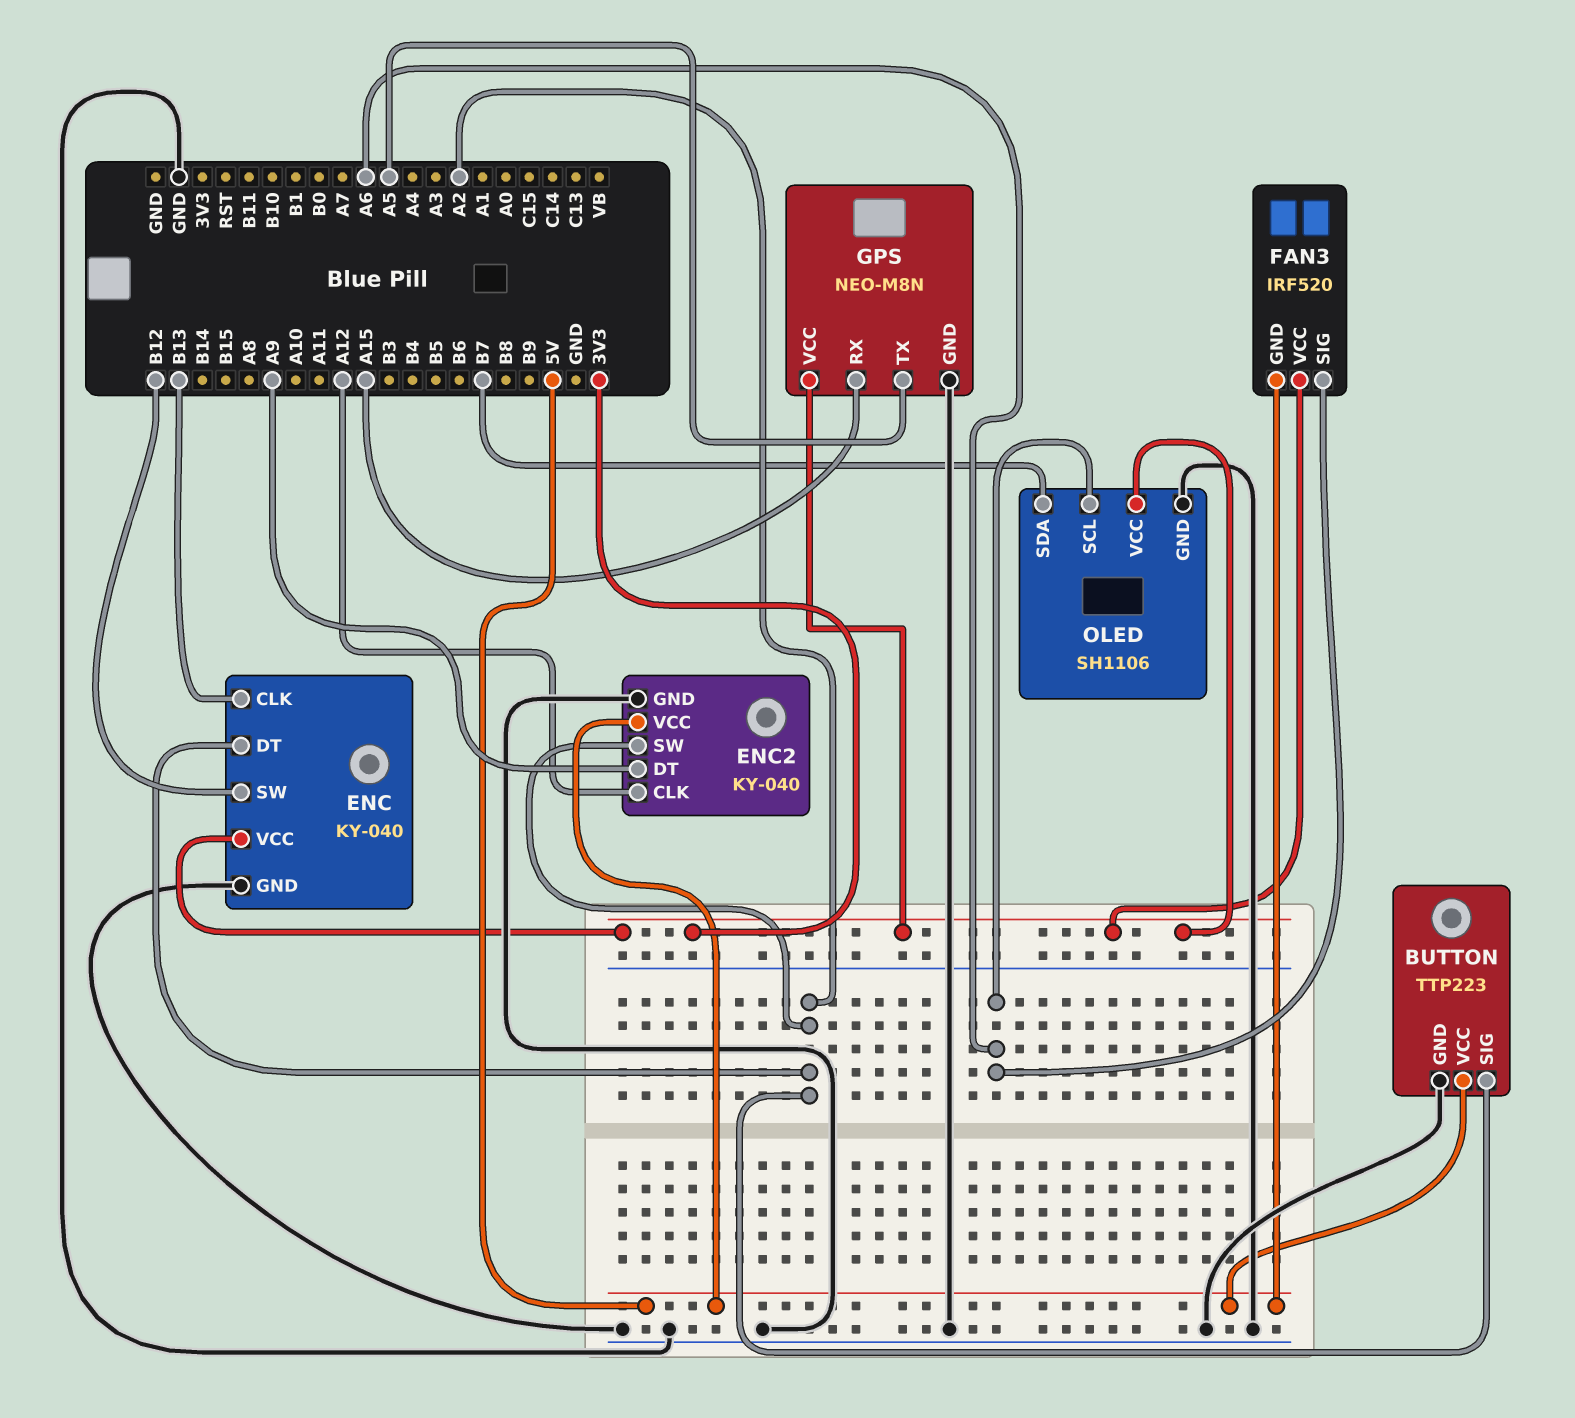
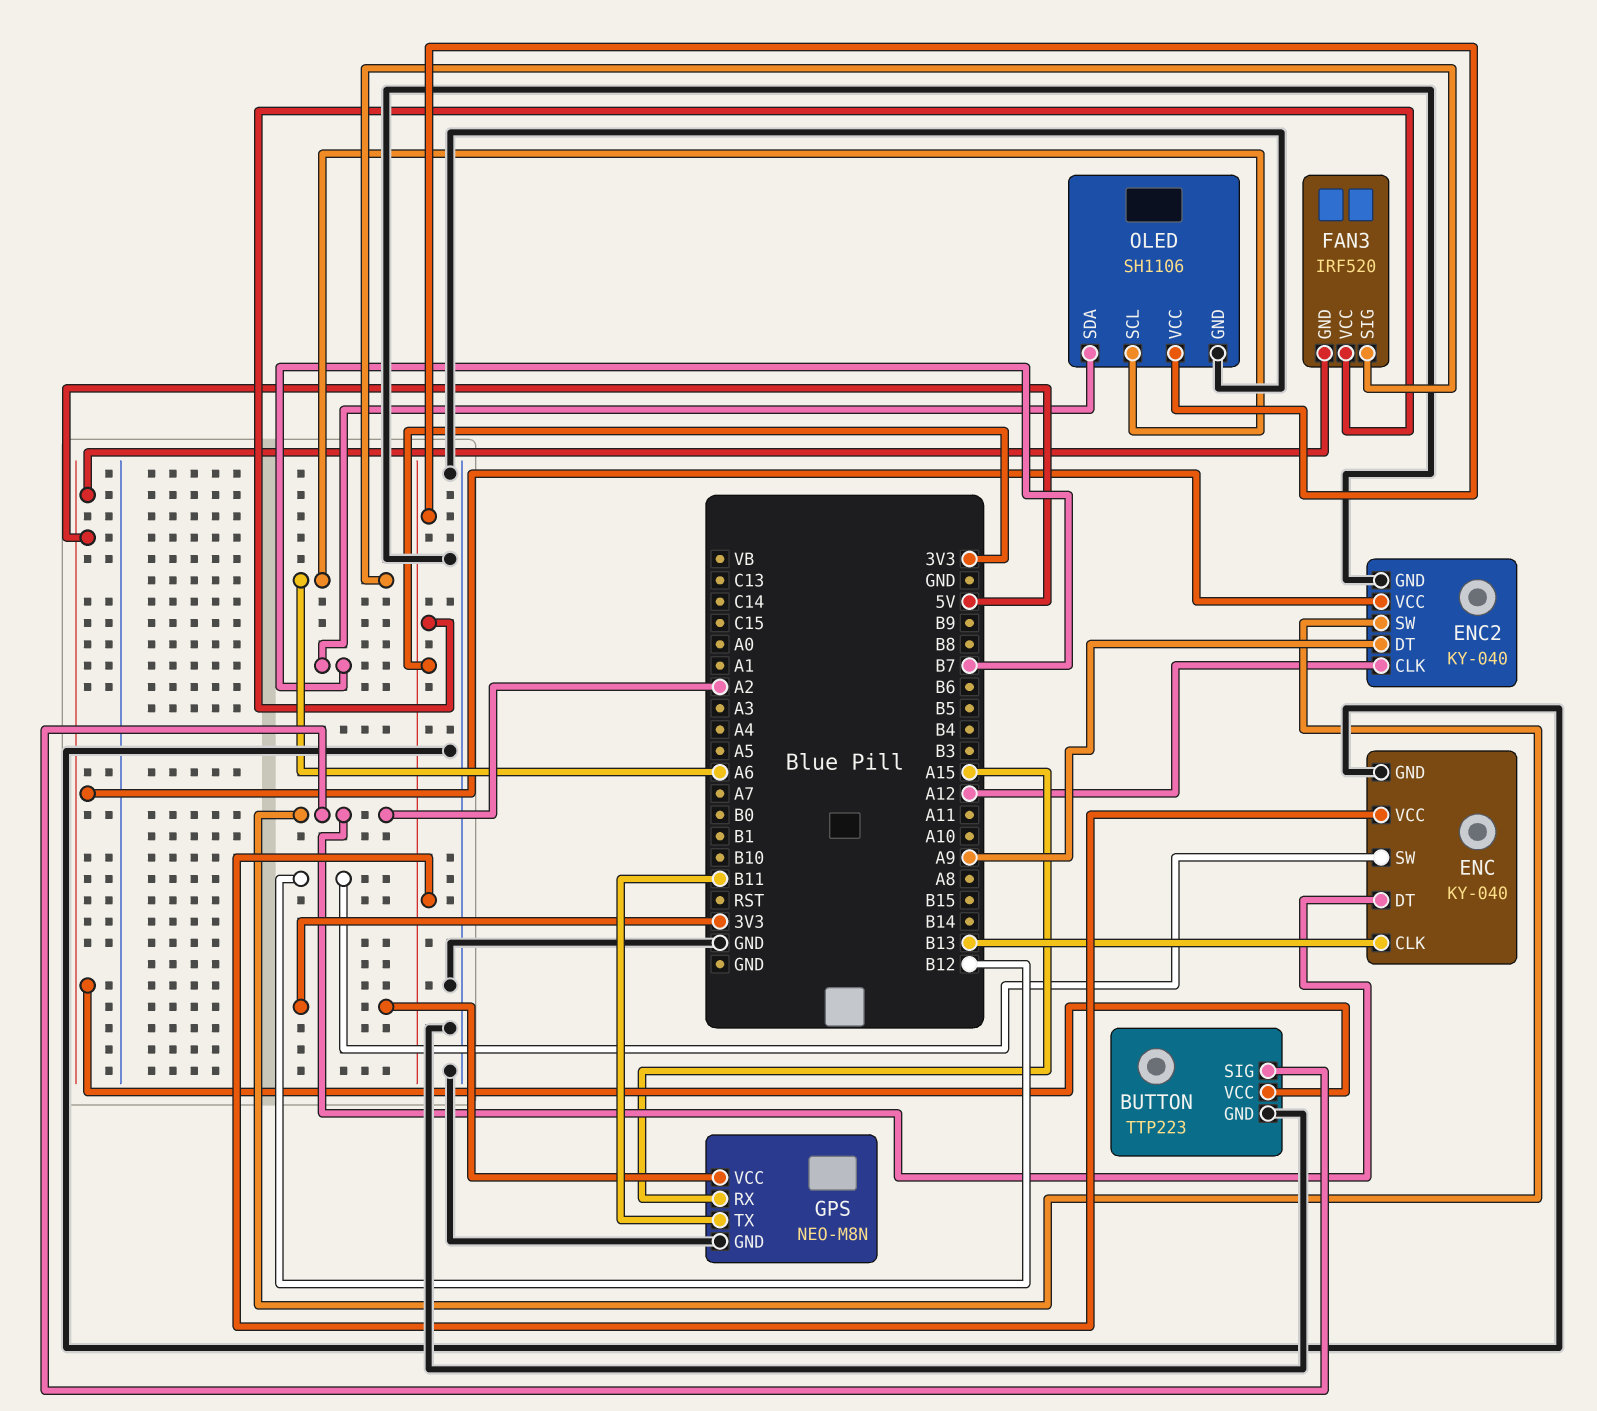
GPS pin TX: A5 -> B11

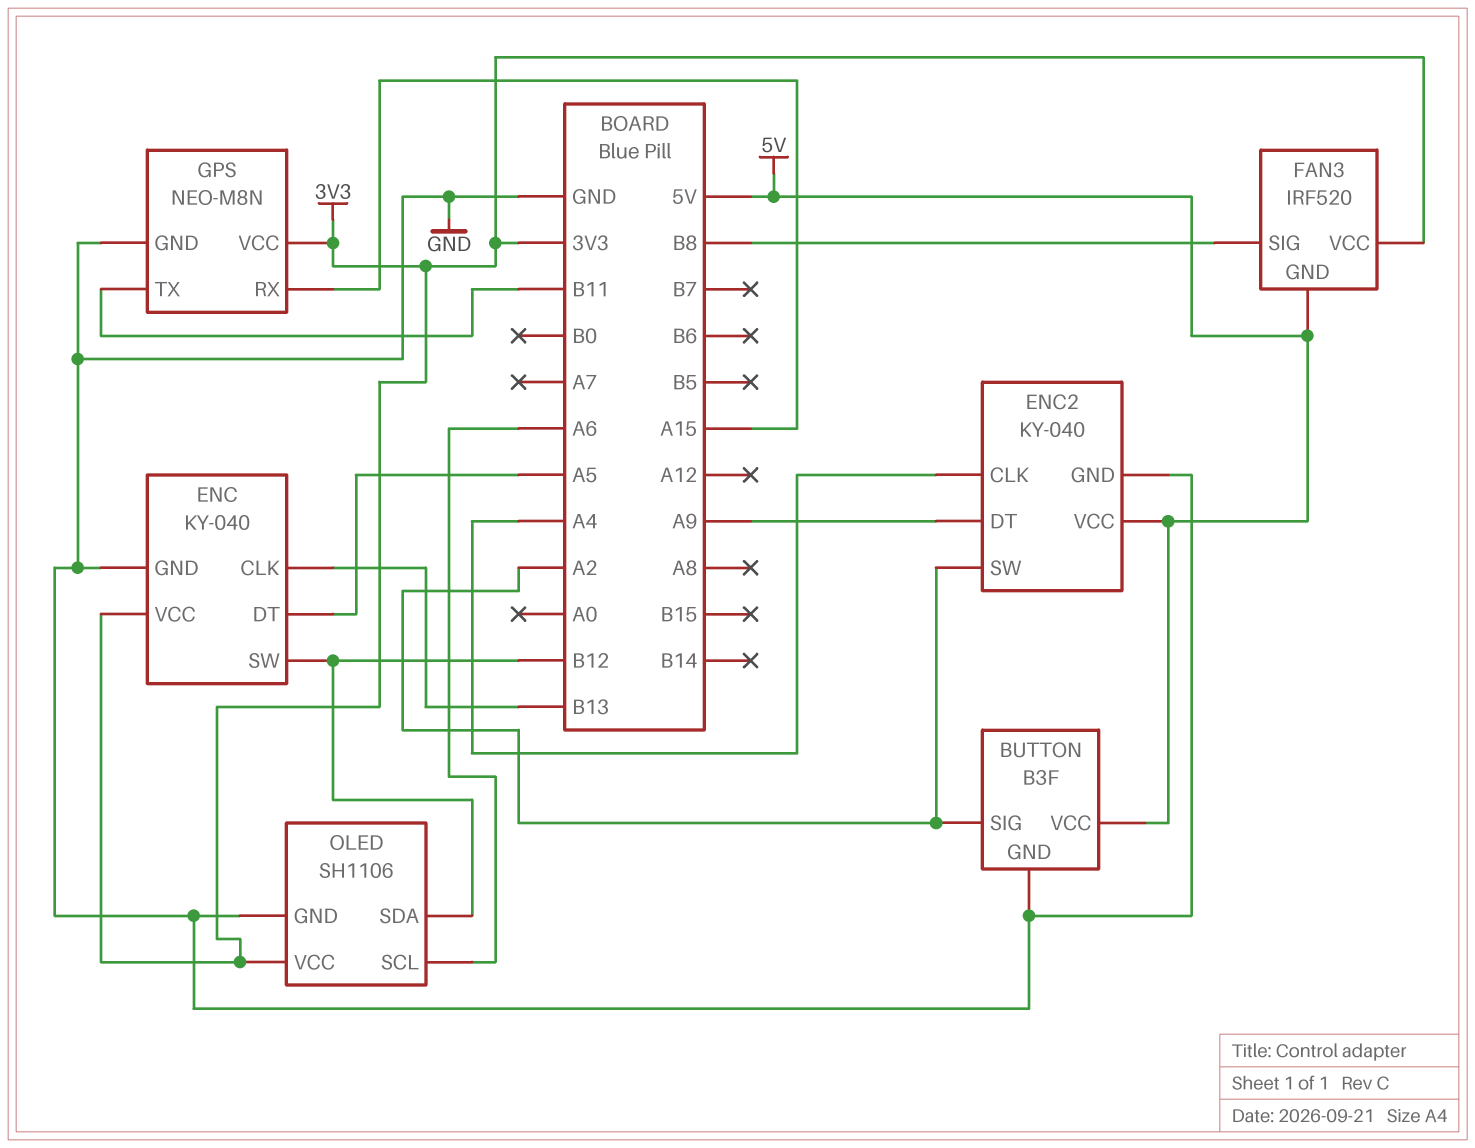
BUTTON: TTP223 -> B3F
ENC pin DT: A2 -> A5
ENC2 pin CLK: A12 -> A4
FAN3 pin SIG: A6 -> B8
OLED pin SDA: B7 -> B12

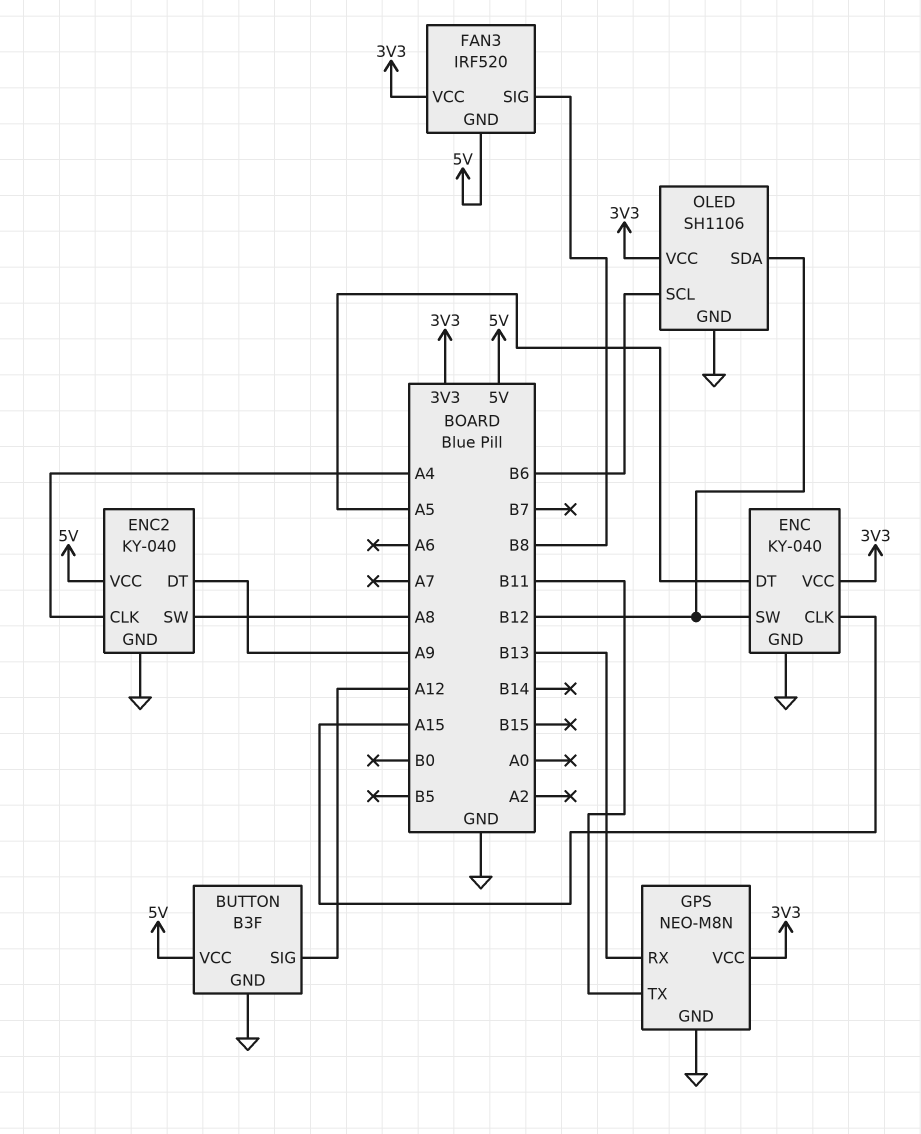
BUTTON pin SIG: A2 -> A12
ENC pin CLK: B13 -> A15
ENC2 pin SW: A2 -> A8
GPS pin RX: A15 -> B13
OLED pin SCL: A6 -> B6

